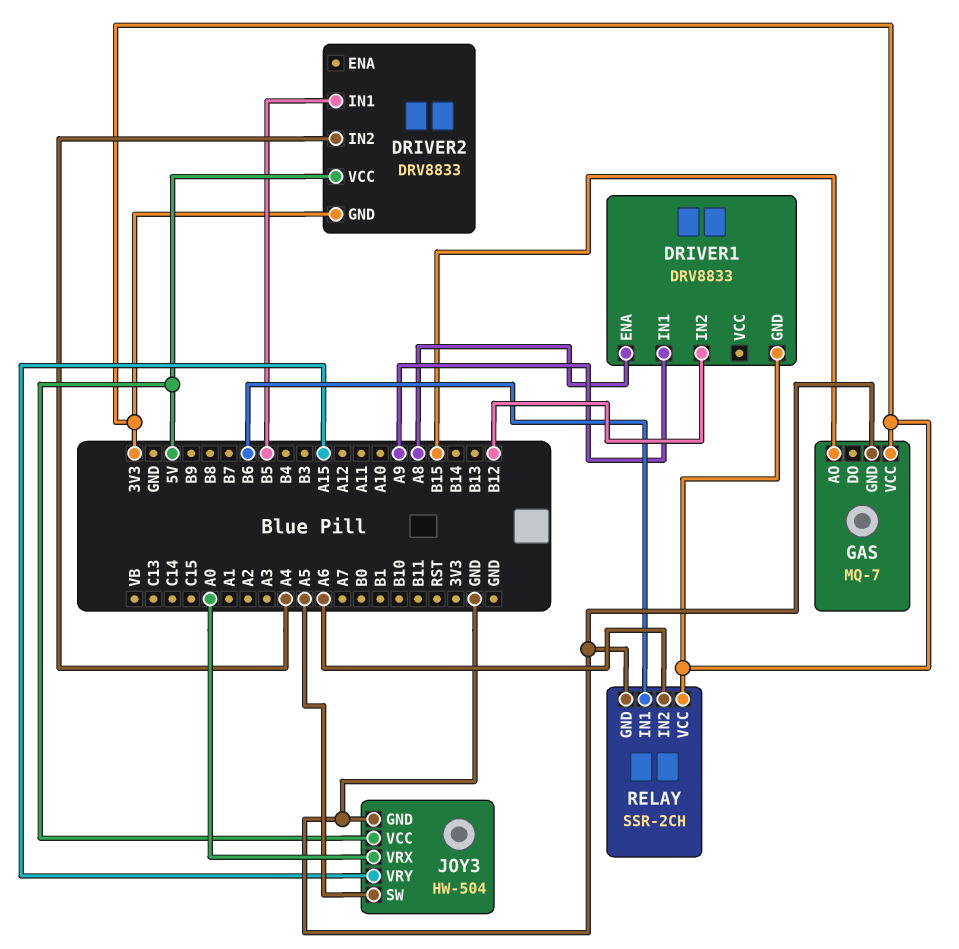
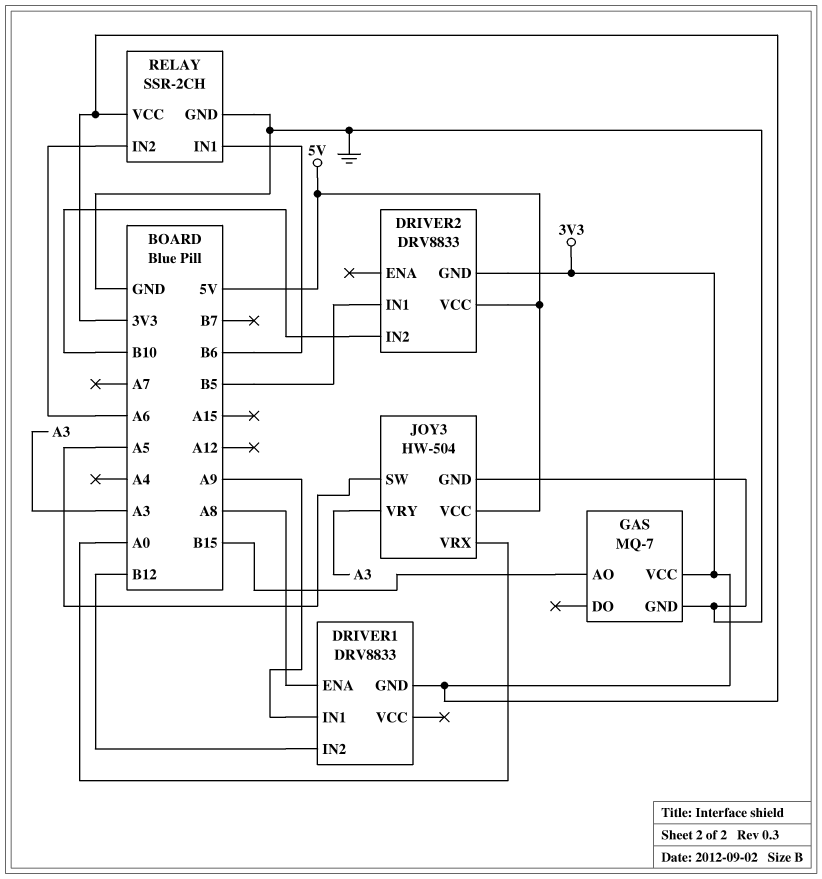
DRIVER2 pin IN2: A4 -> B10
JOY3 pin VRY: A15 -> A3

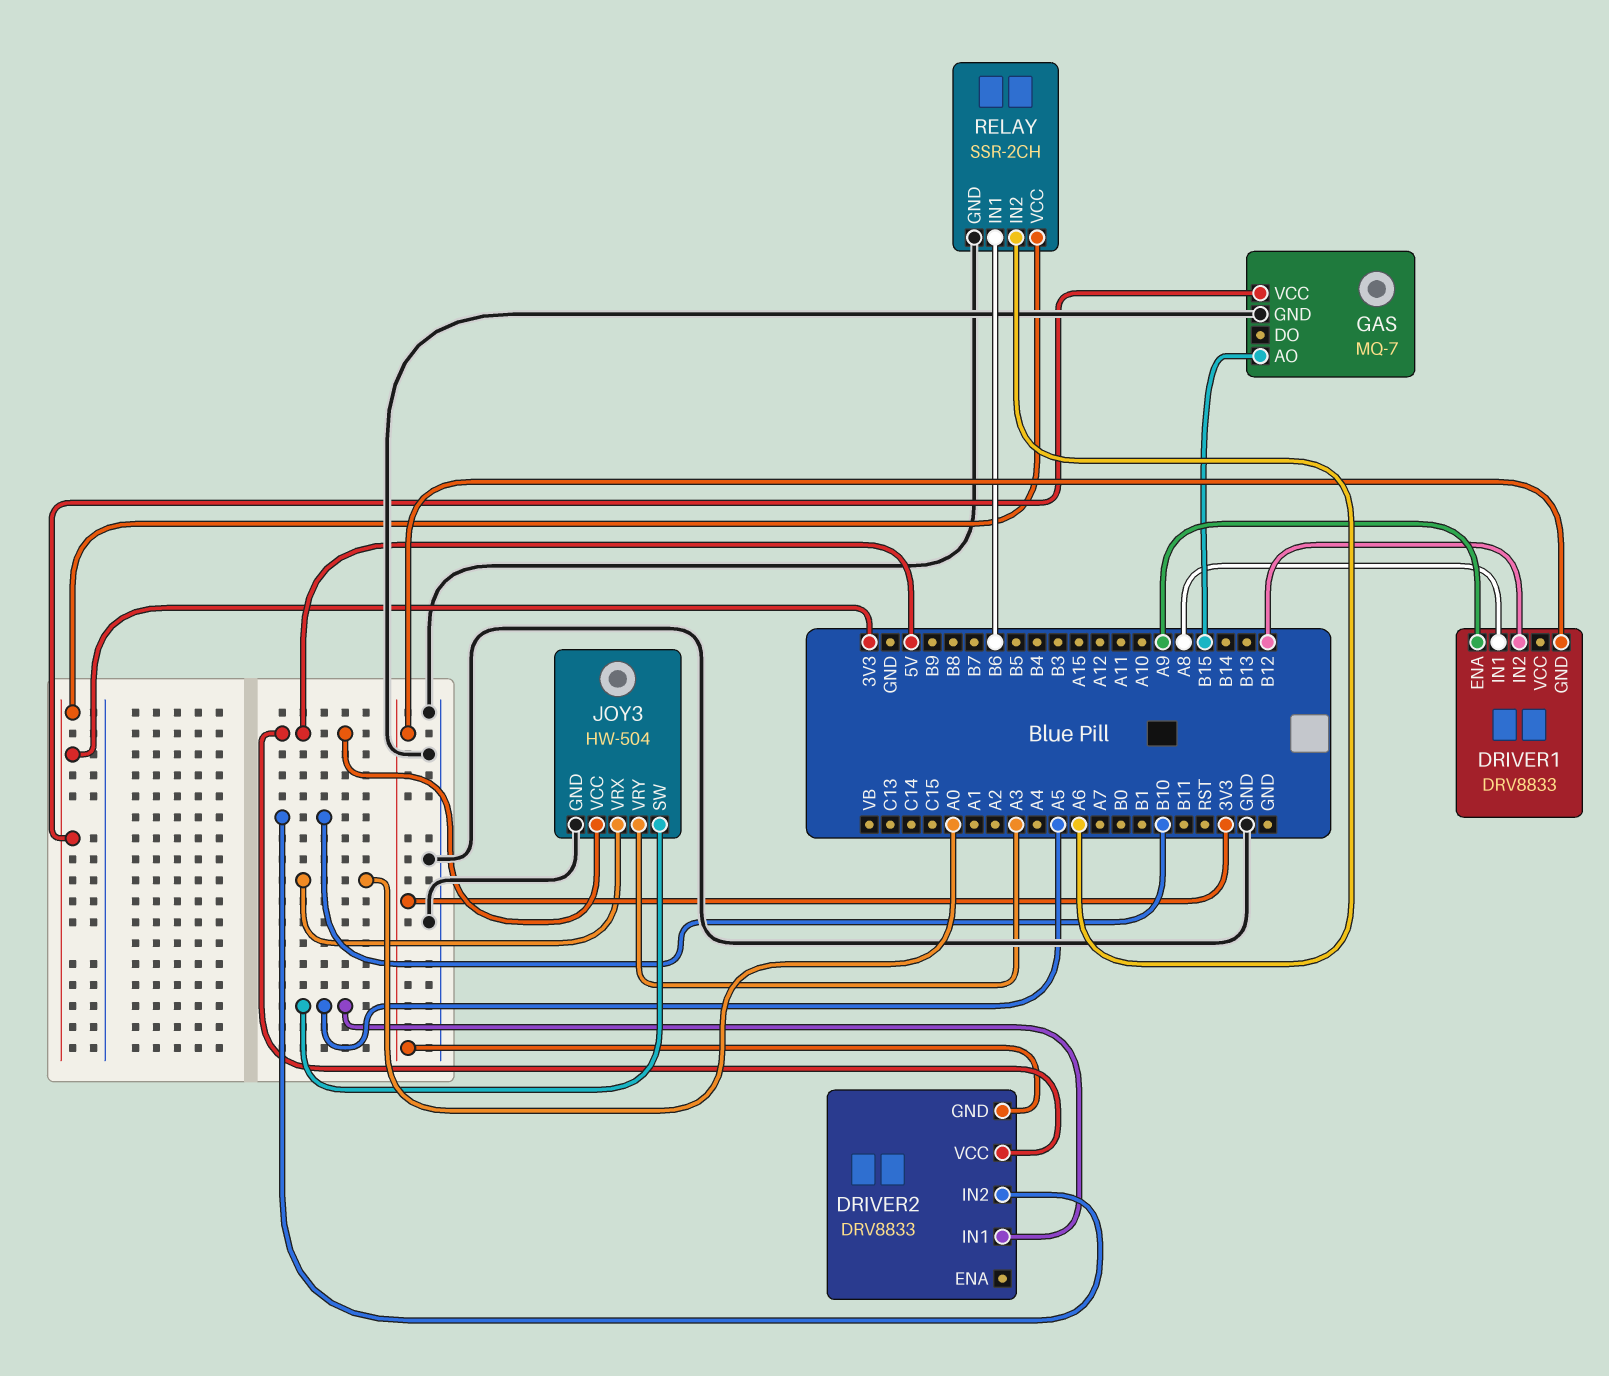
DRIVER1 pin ENA: A8 -> A9
DRIVER1 pin IN1: A9 -> A8
DRIVER2 pin IN1: B5 -> A5

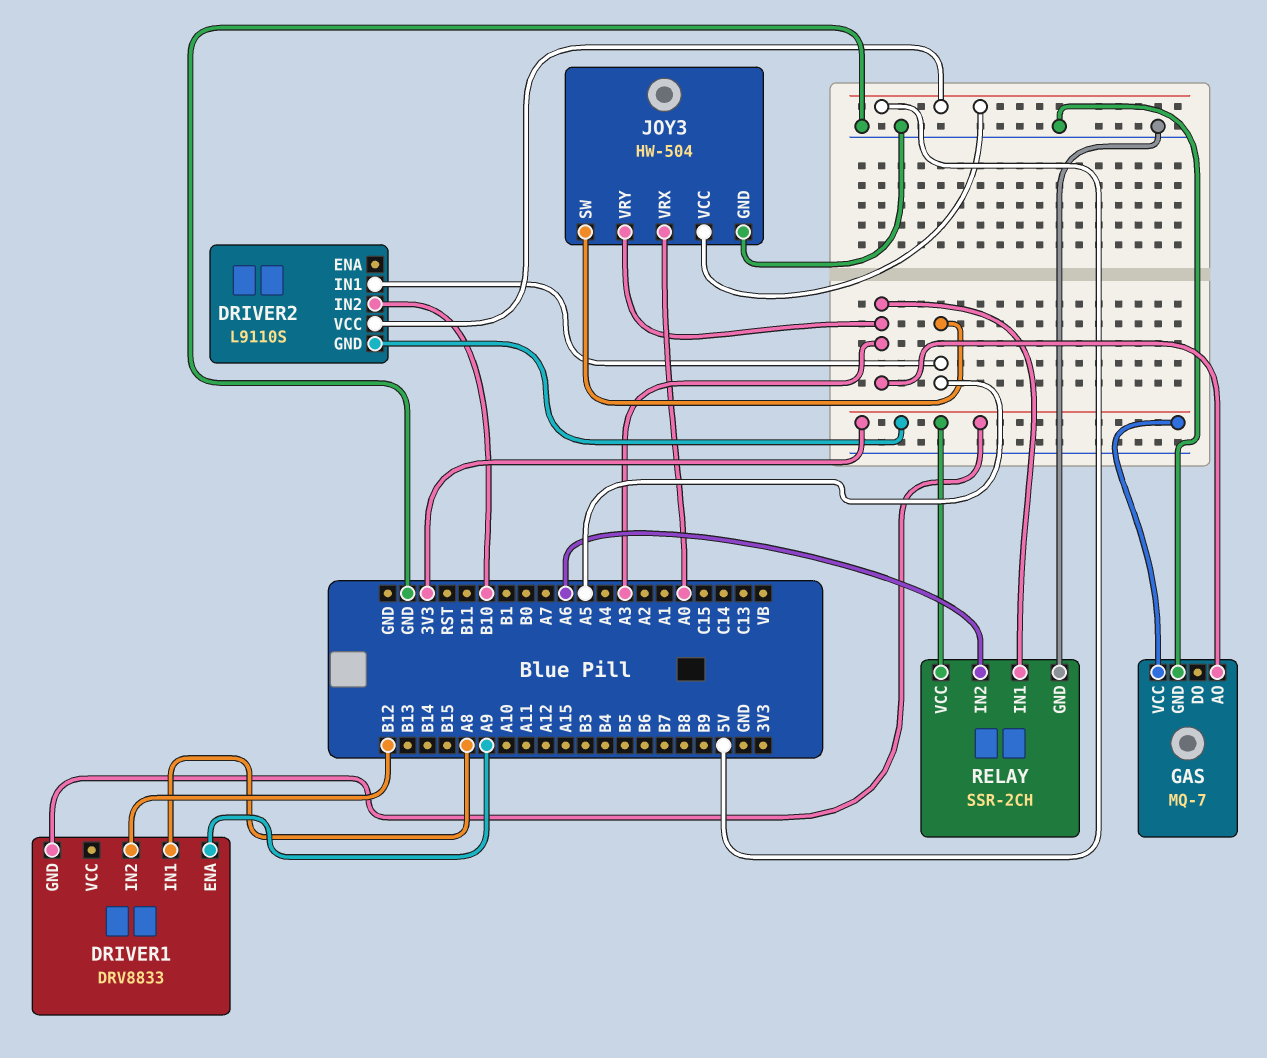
DRIVER2: DRV8833 -> L9110S
GAS pin AO: B15 -> A3
RELAY pin IN1: B6 -> A3

